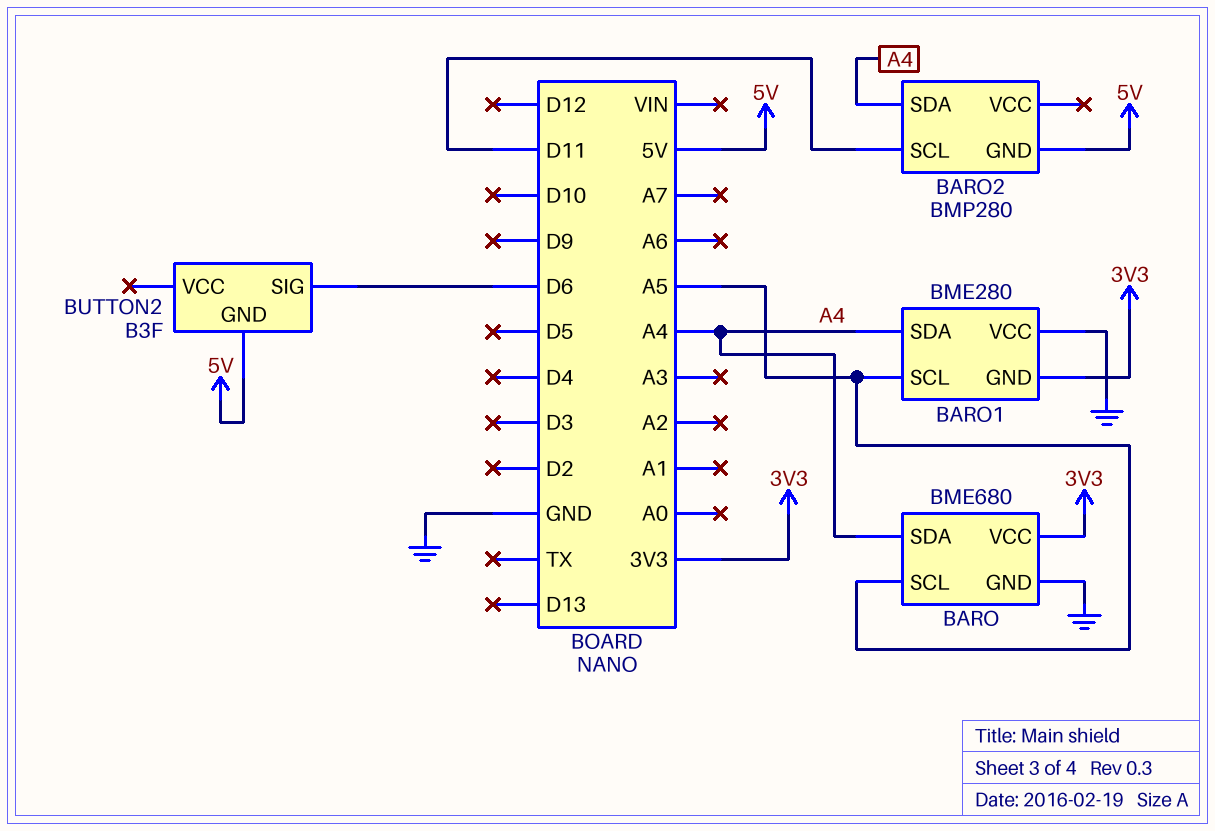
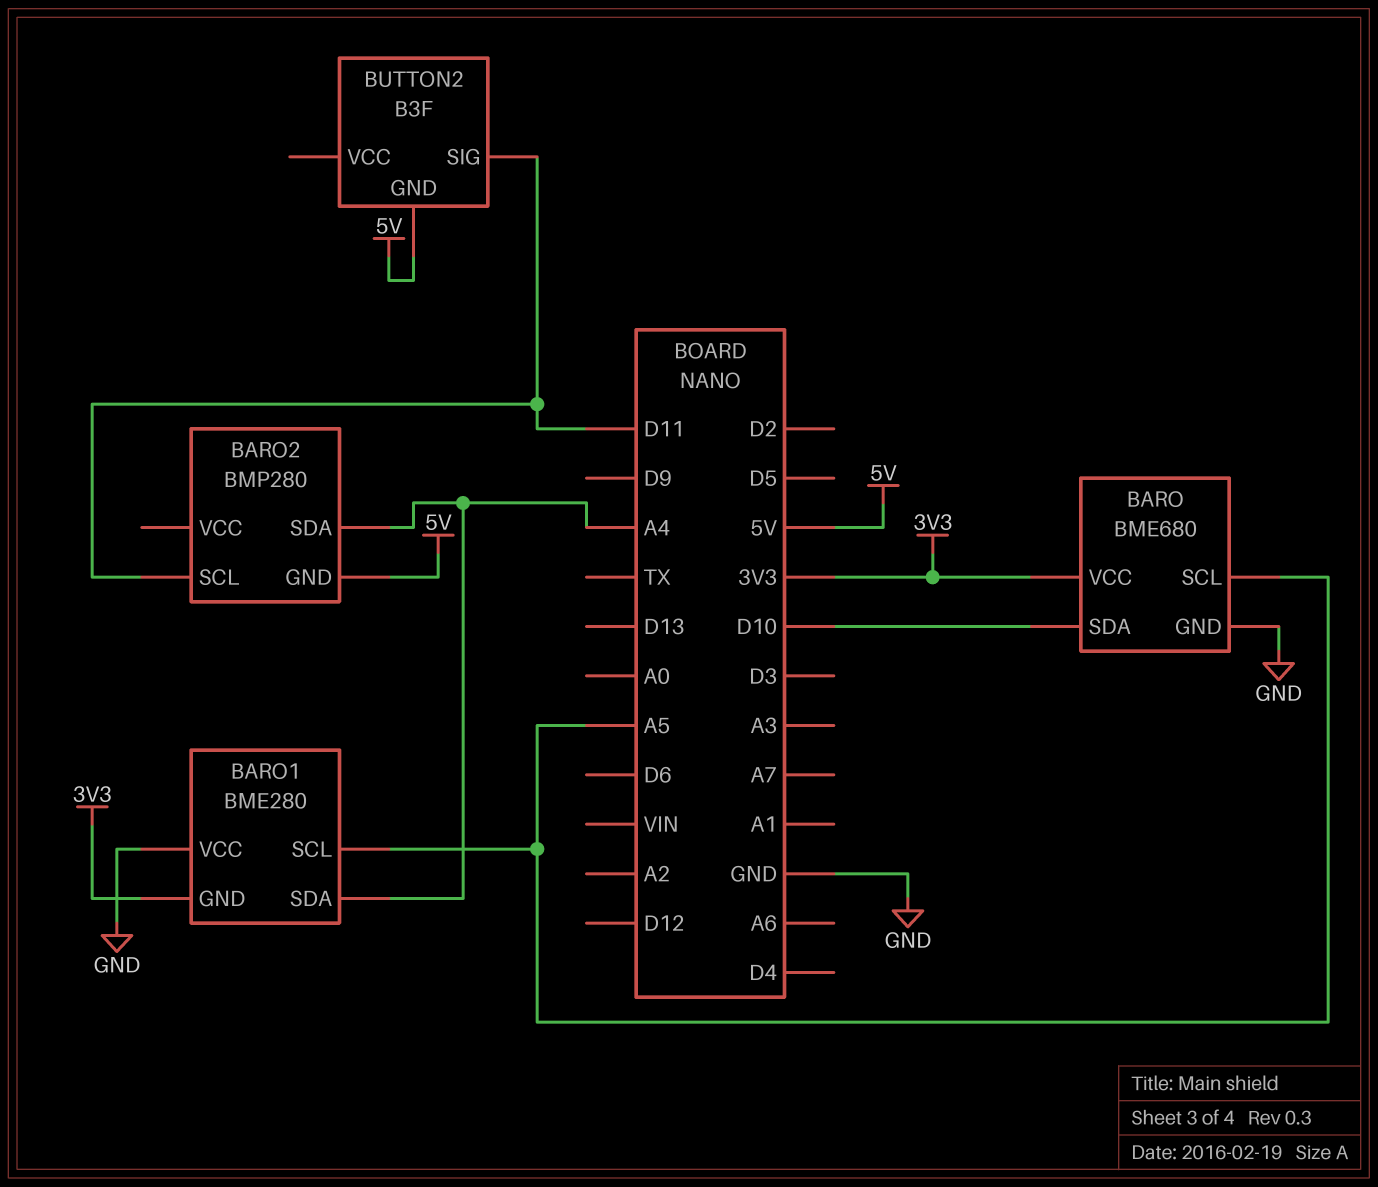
BARO pin SDA: A4 -> D10
BUTTON2 pin SIG: D6 -> D11

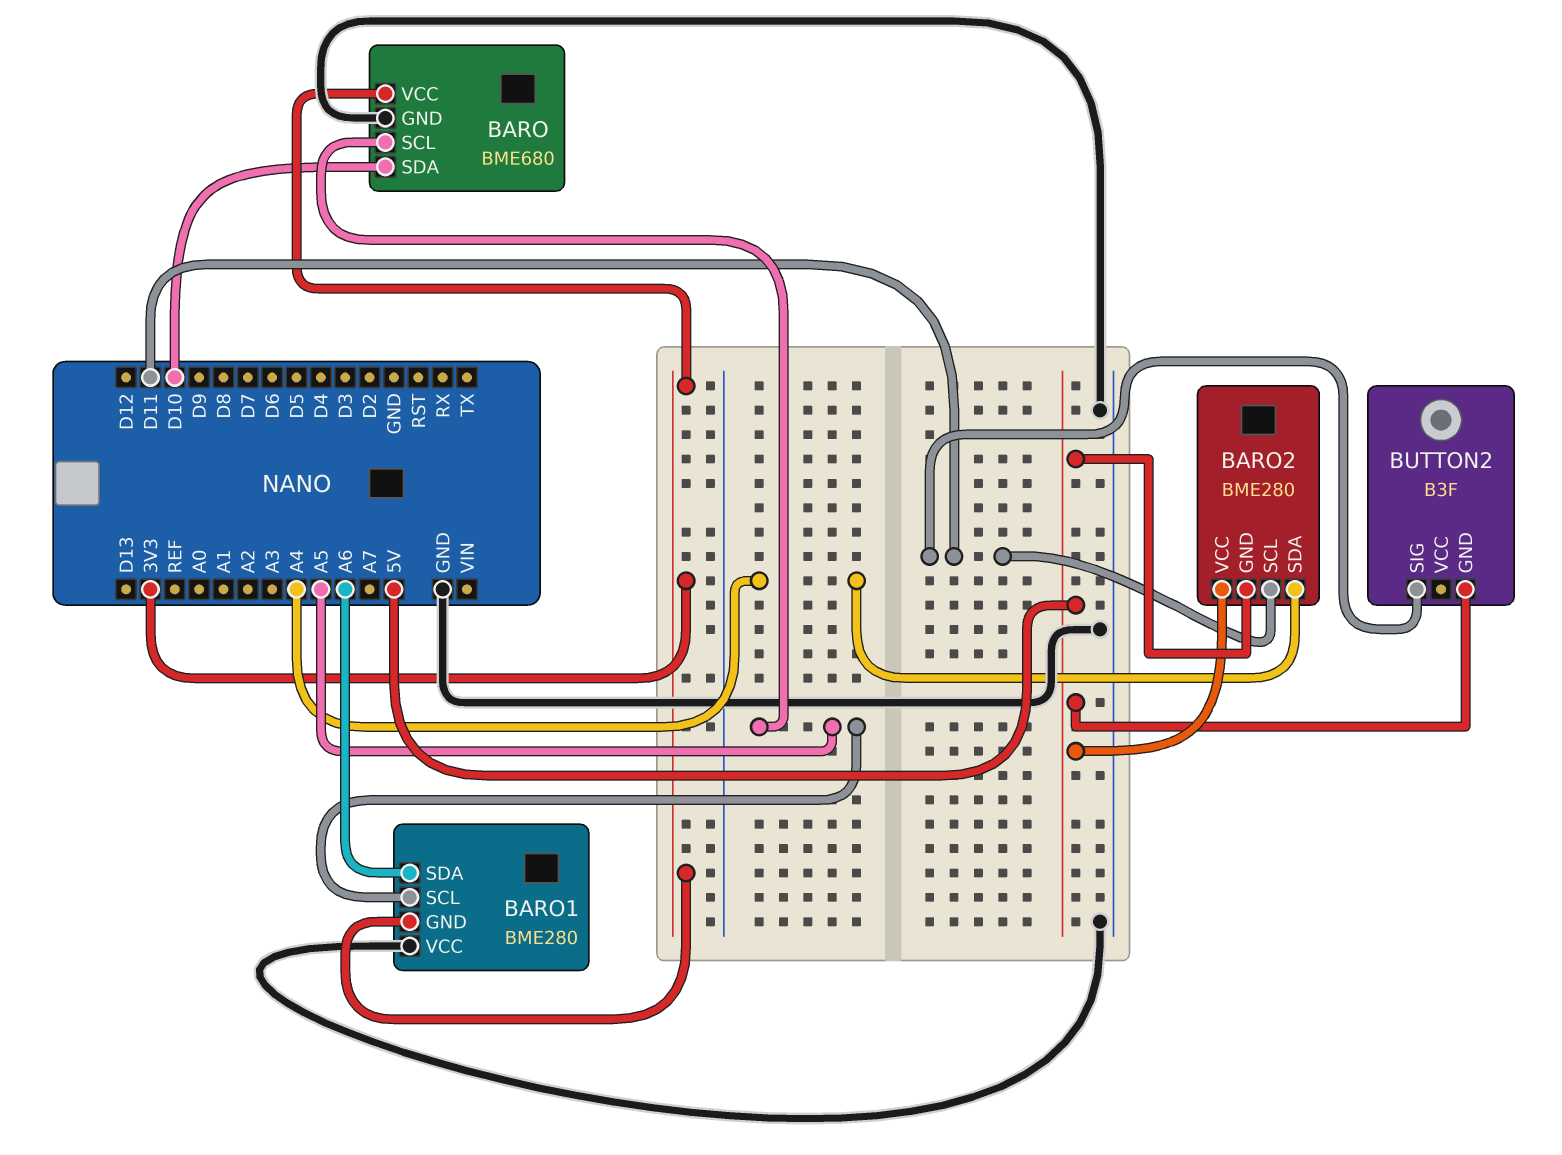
BARO1 pin SDA: A4 -> A6
BARO2: BMP280 -> BME280
BARO2 pin VCC: none -> 5V

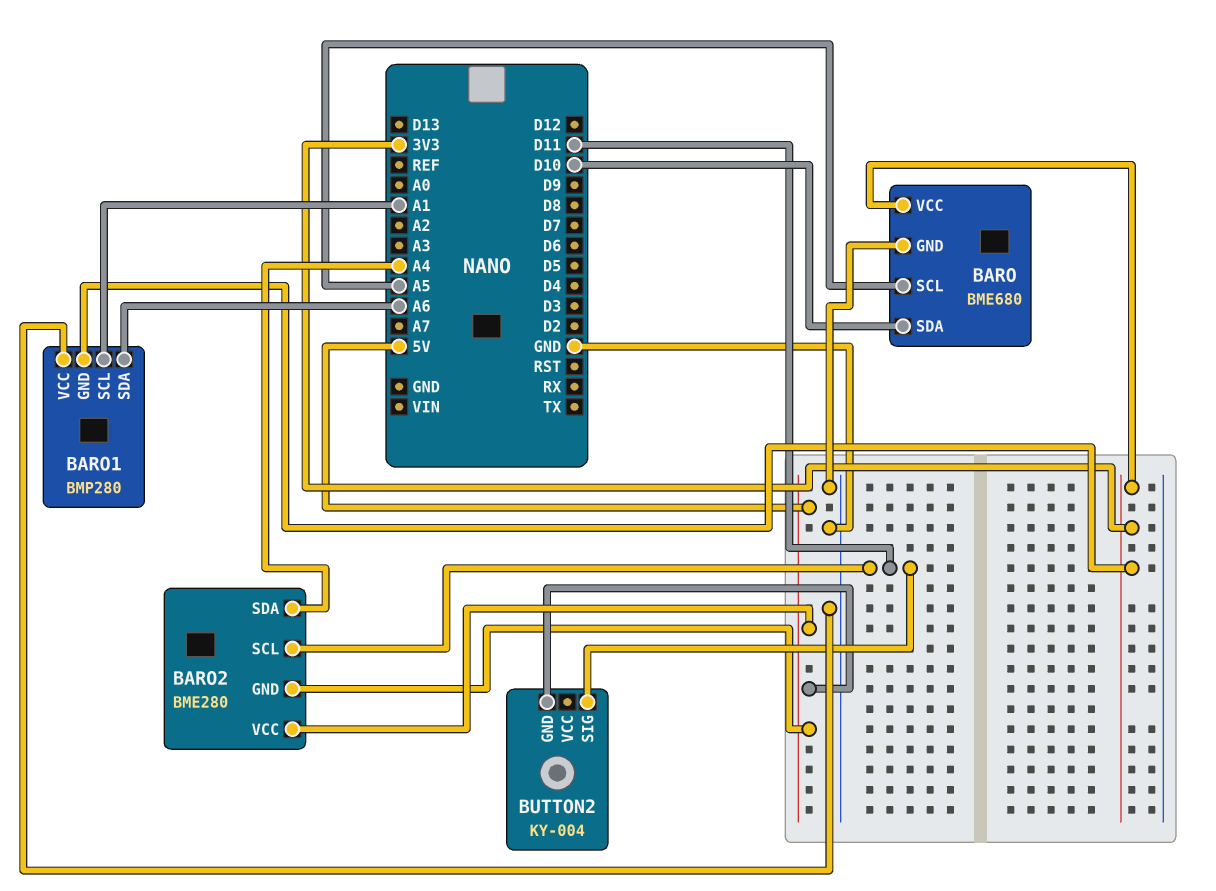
BARO1: BME280 -> BMP280
BARO1 pin SCL: A5 -> A1
BUTTON2: B3F -> KY-004

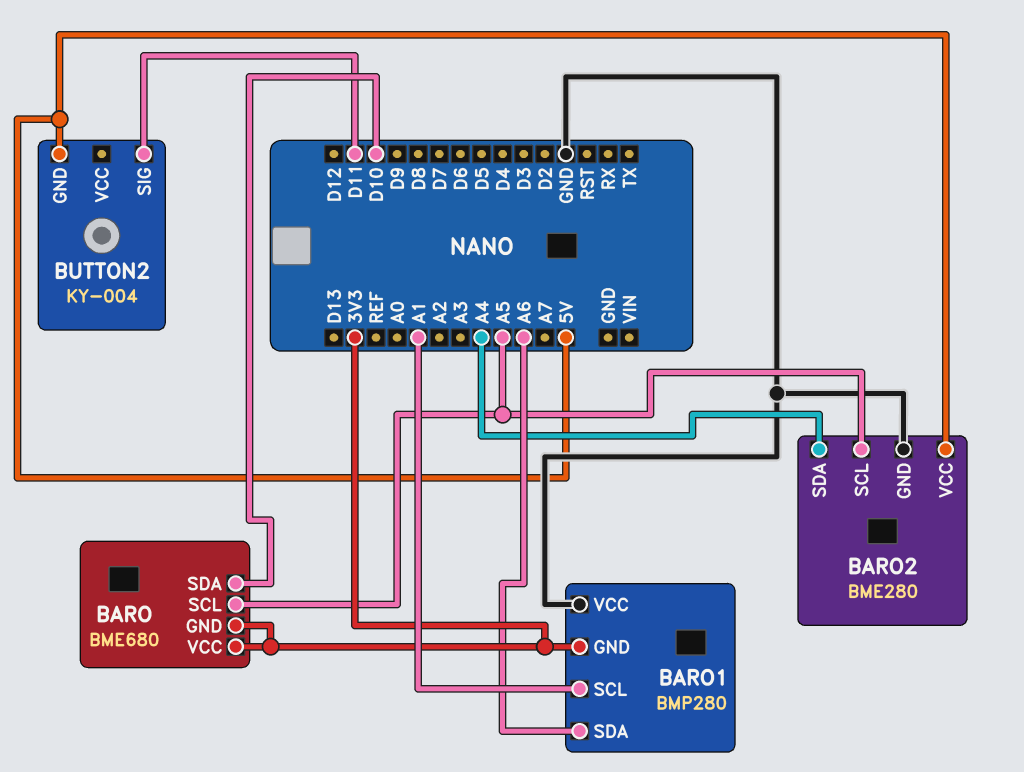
BARO pin GND: GND -> 3V3
BARO2 pin GND: 5V -> GND
BARO2 pin SCL: D11 -> A5

